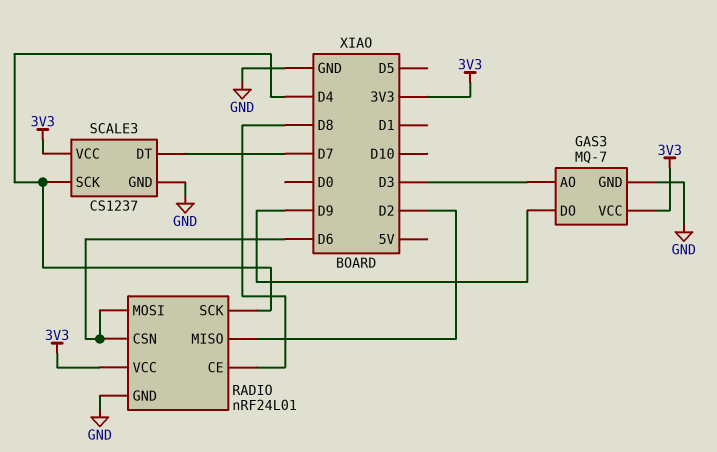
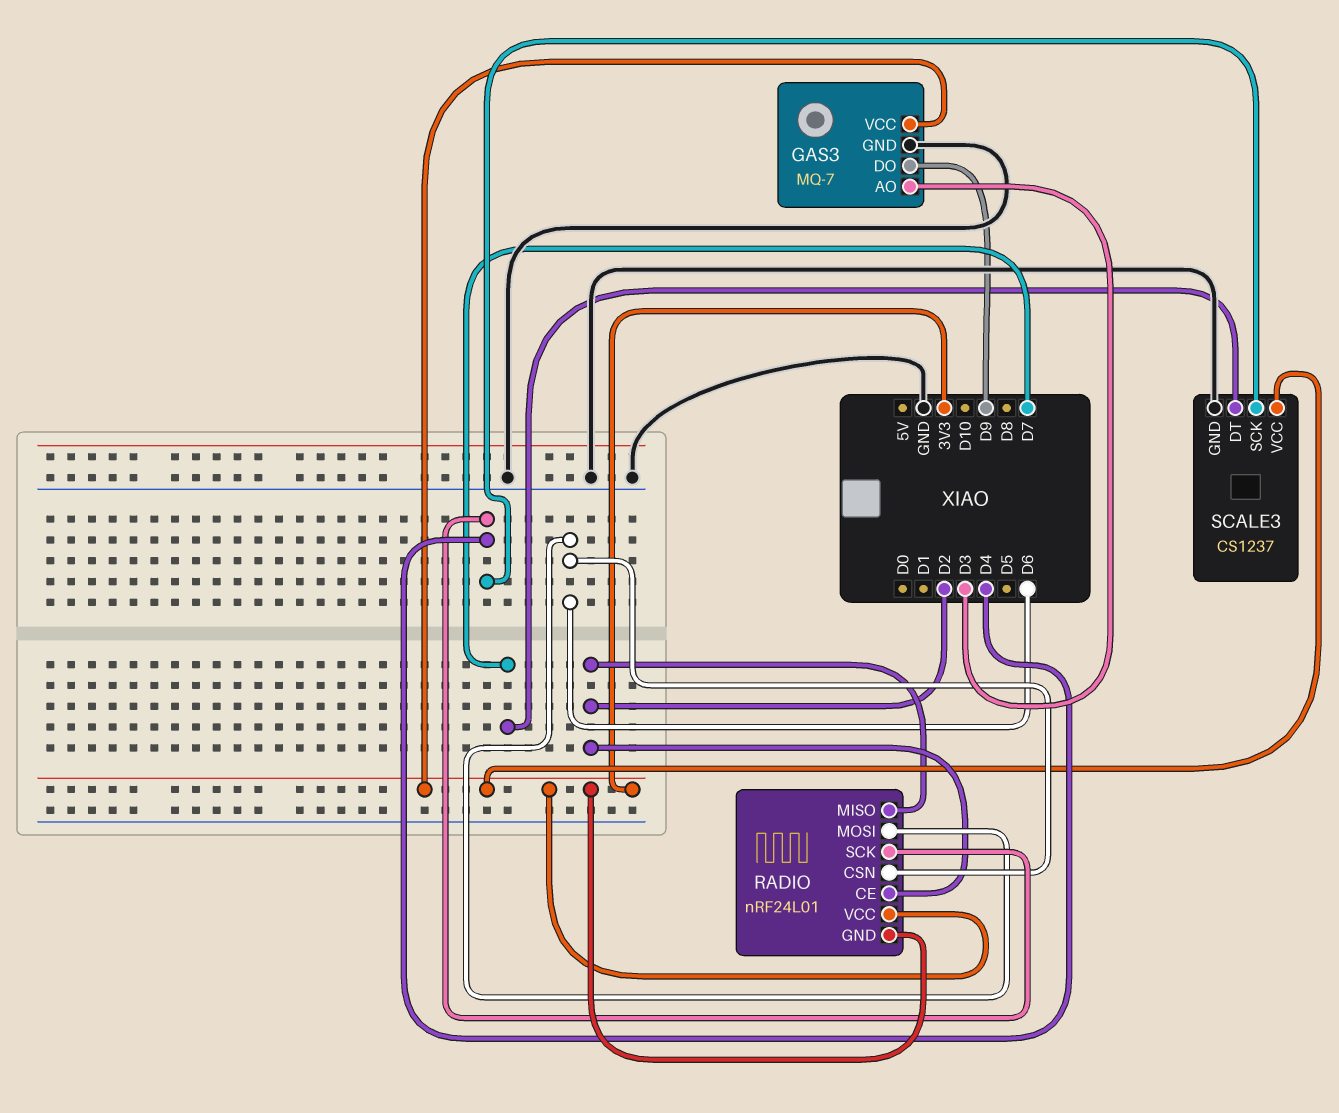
RADIO pin CE: D8 -> D2
RADIO pin GND: GND -> 3V3

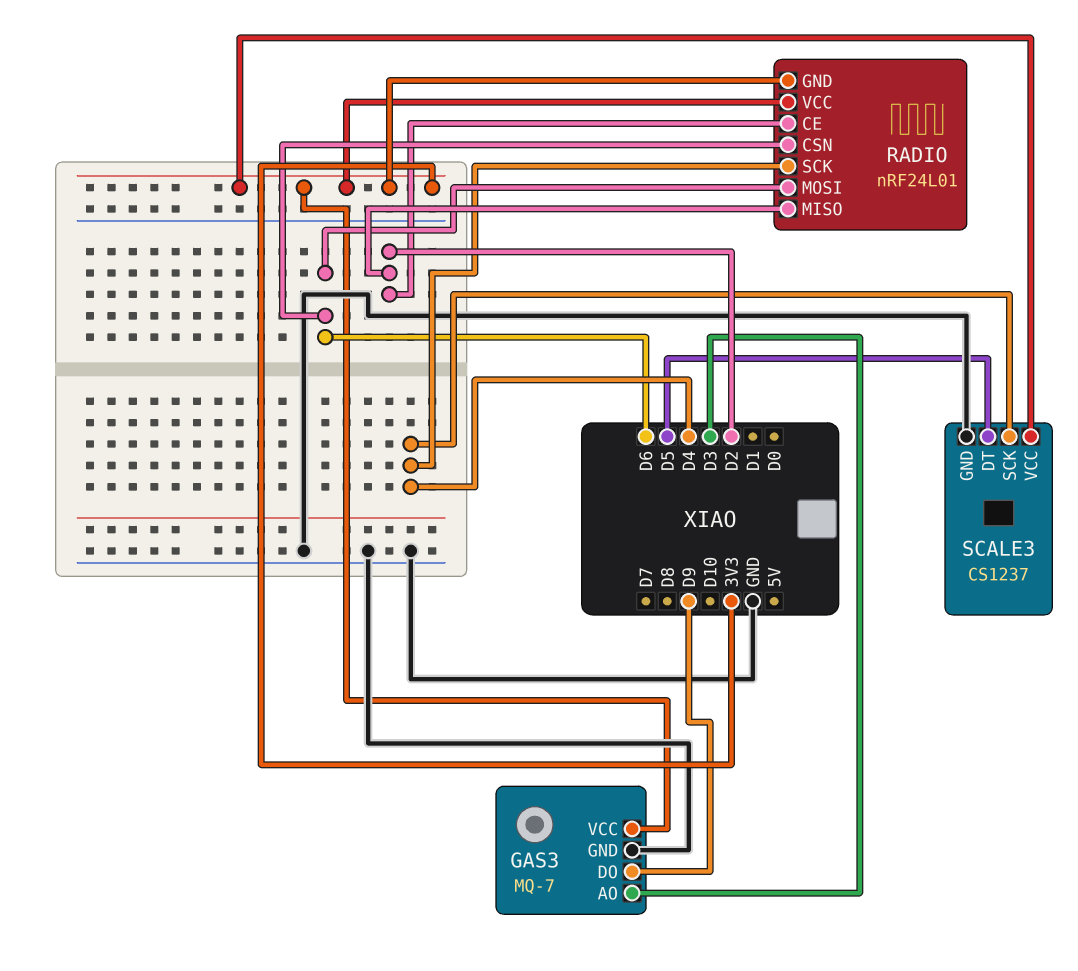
SCALE3 pin DT: D7 -> D5

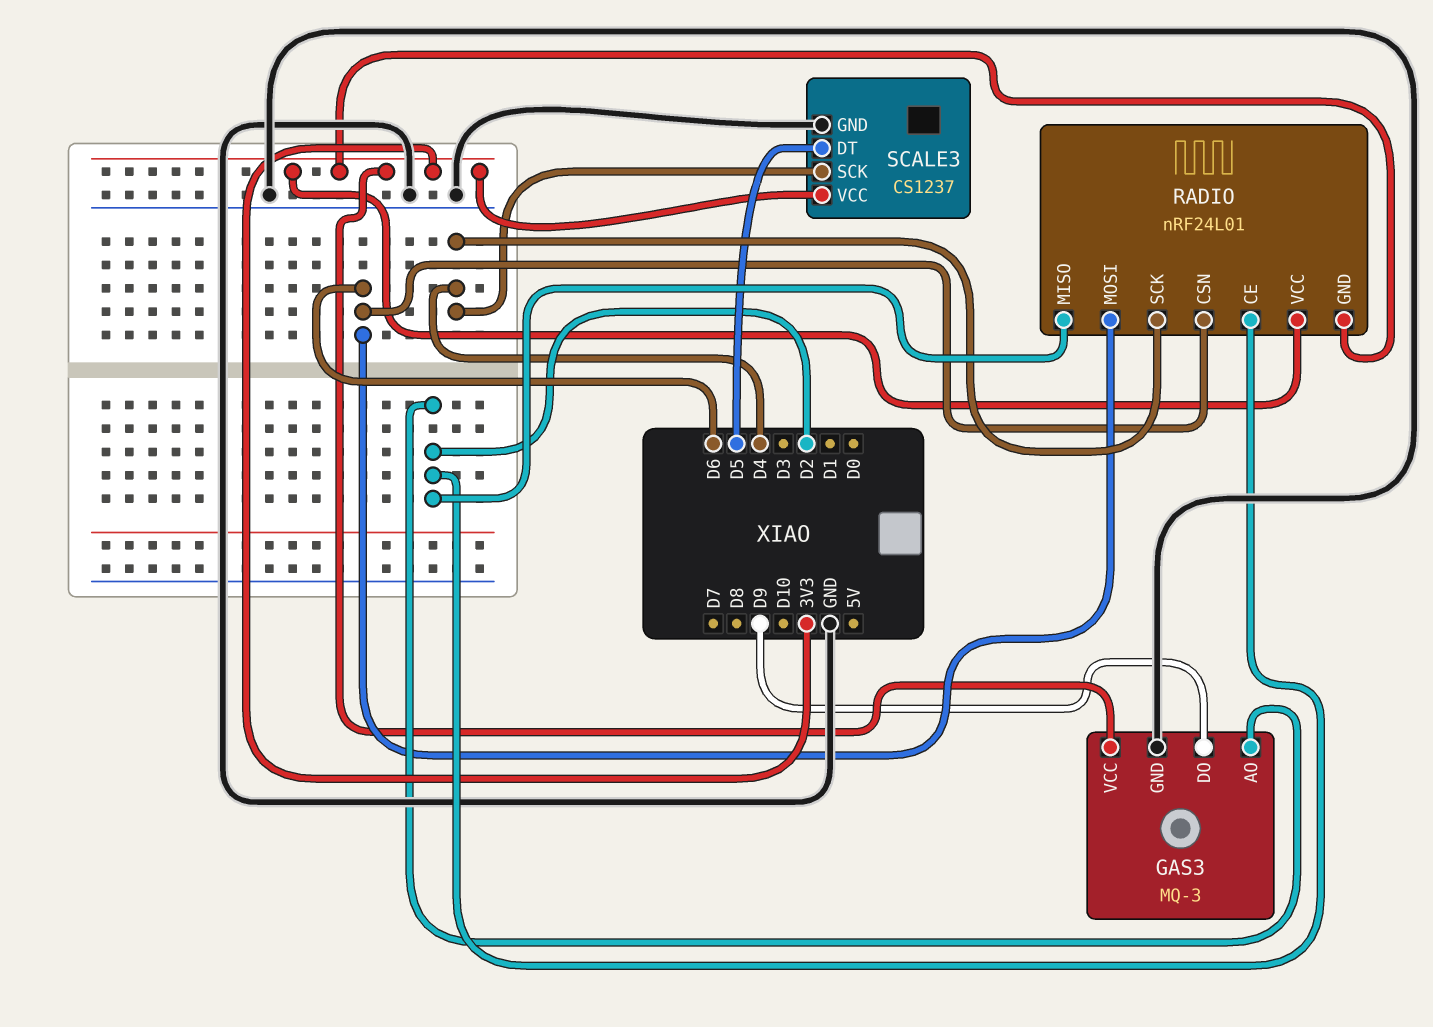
GAS3: MQ-7 -> MQ-3
GAS3 pin AO: D3 -> D2

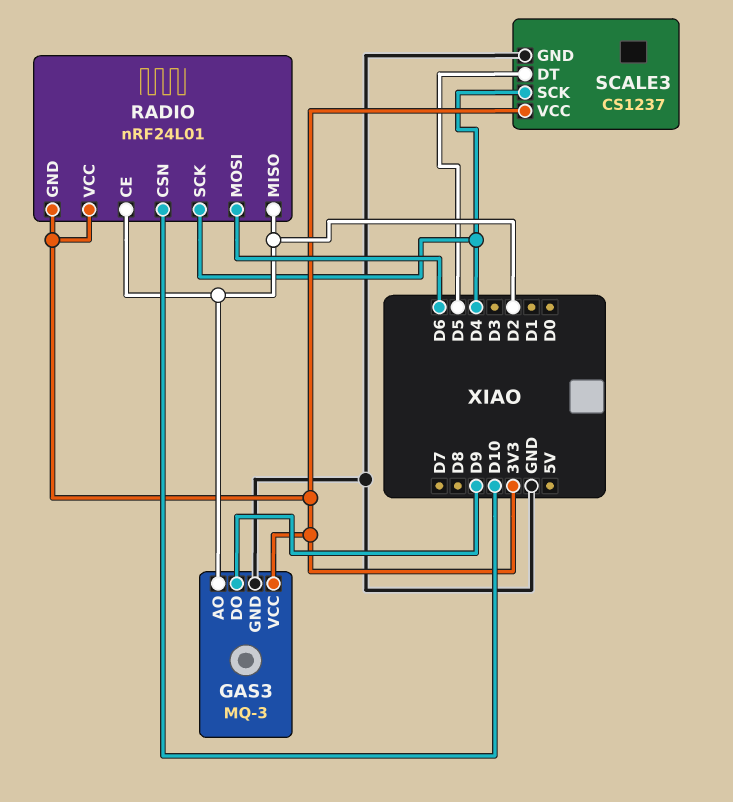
RADIO pin CSN: D6 -> D10

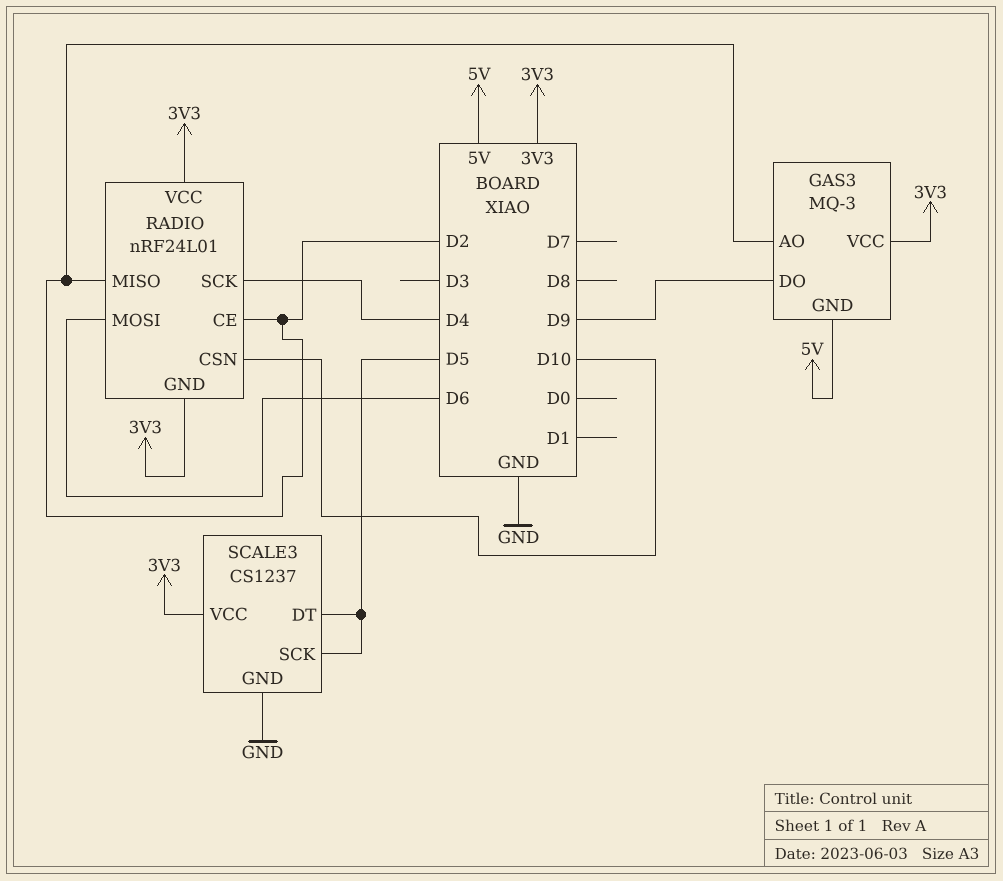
GAS3 pin GND: GND -> 5V
SCALE3 pin SCK: D4 -> D5

